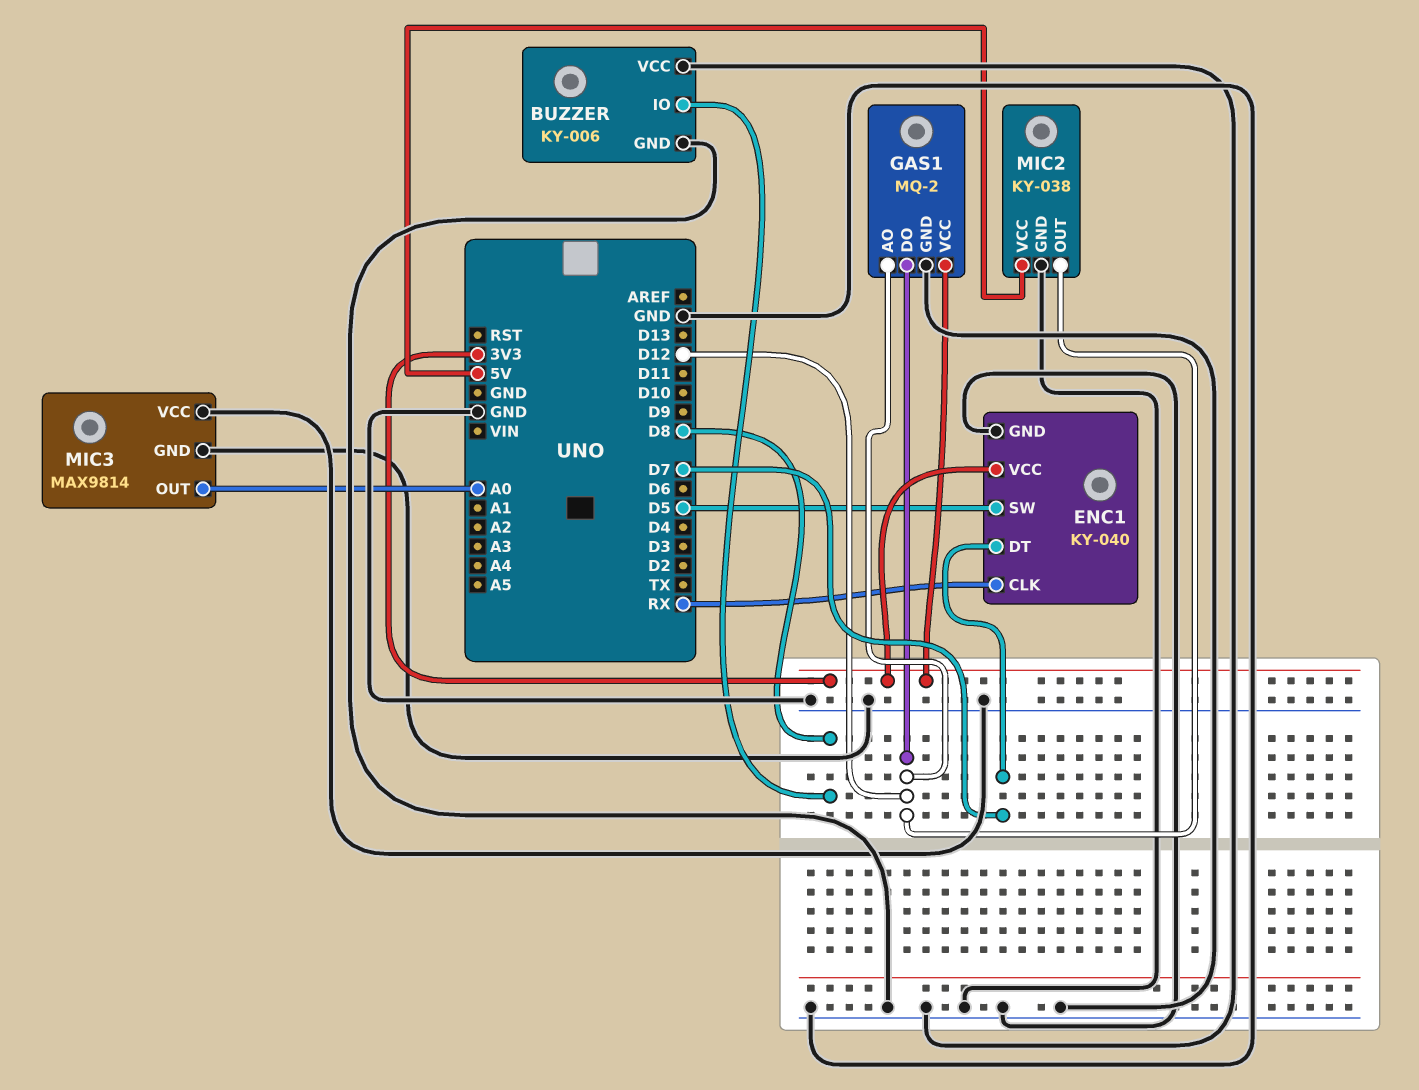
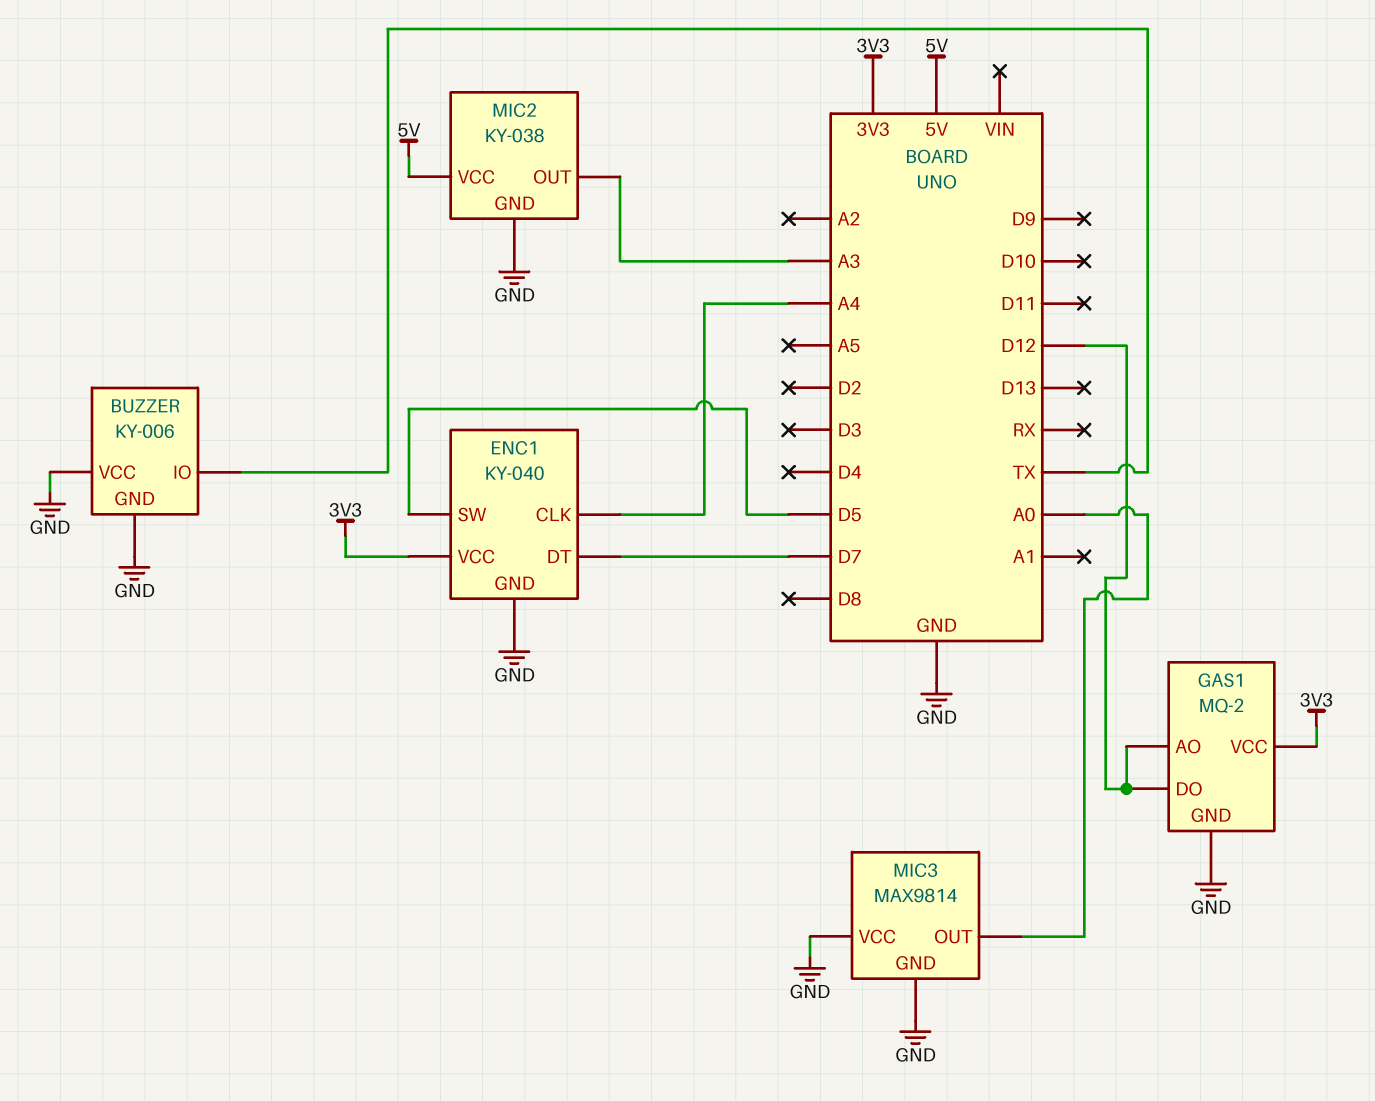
BUZZER pin IO: D8 -> TX
ENC1 pin CLK: RX -> A4
MIC2 pin OUT: D12 -> A3

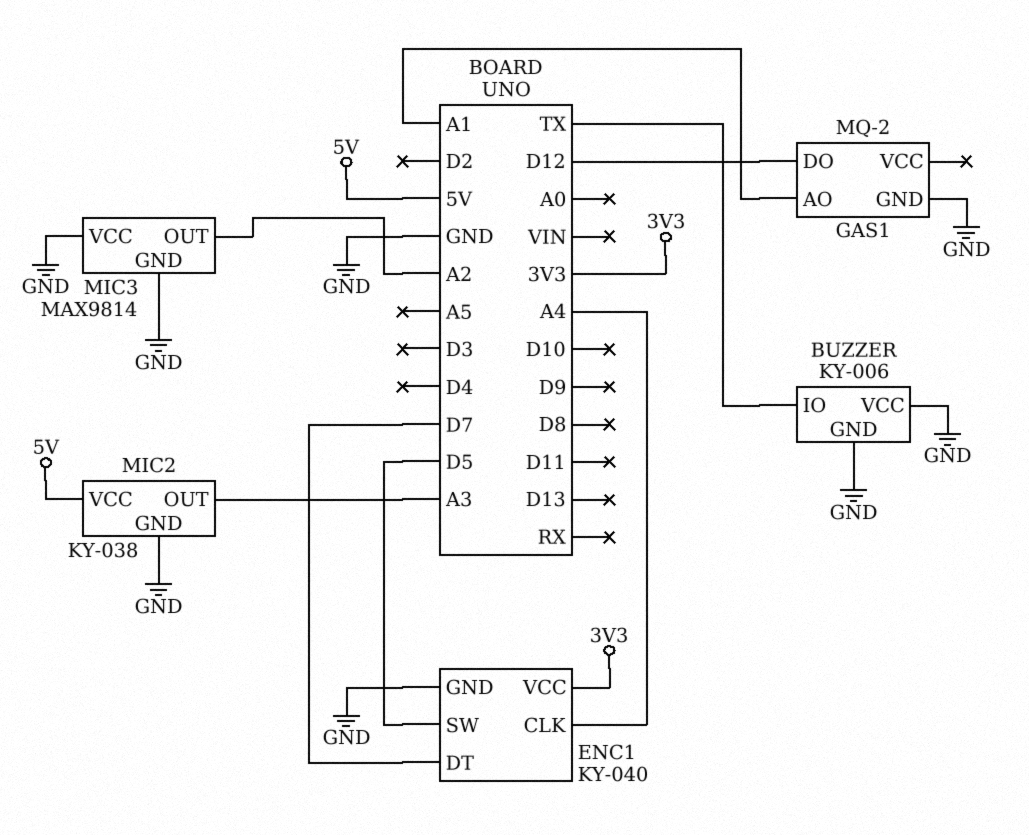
GAS1 pin AO: D12 -> A1
GAS1 pin VCC: 3V3 -> none
MIC3 pin OUT: A0 -> A2

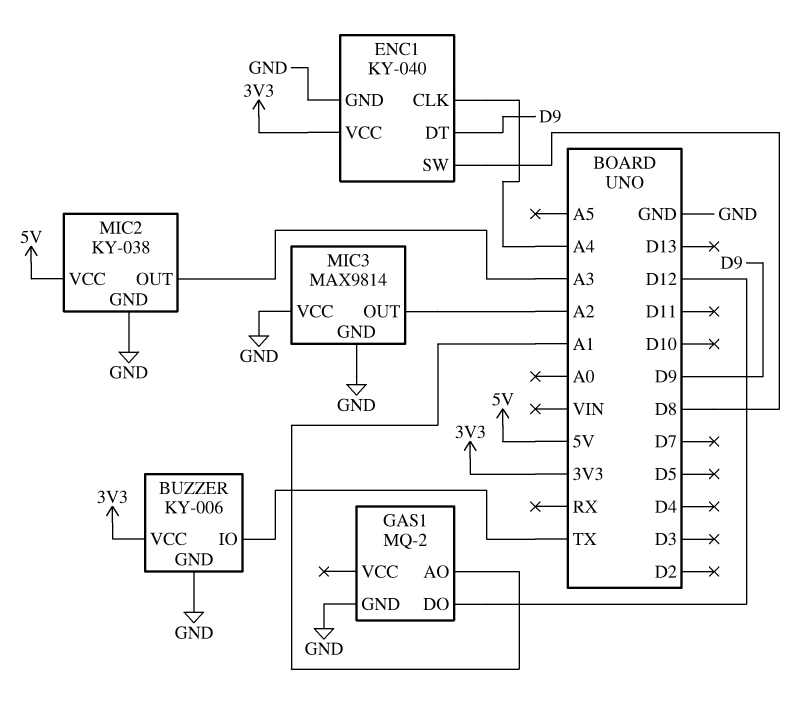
BUZZER pin VCC: GND -> 3V3
ENC1 pin DT: D7 -> D9
ENC1 pin SW: D5 -> D8

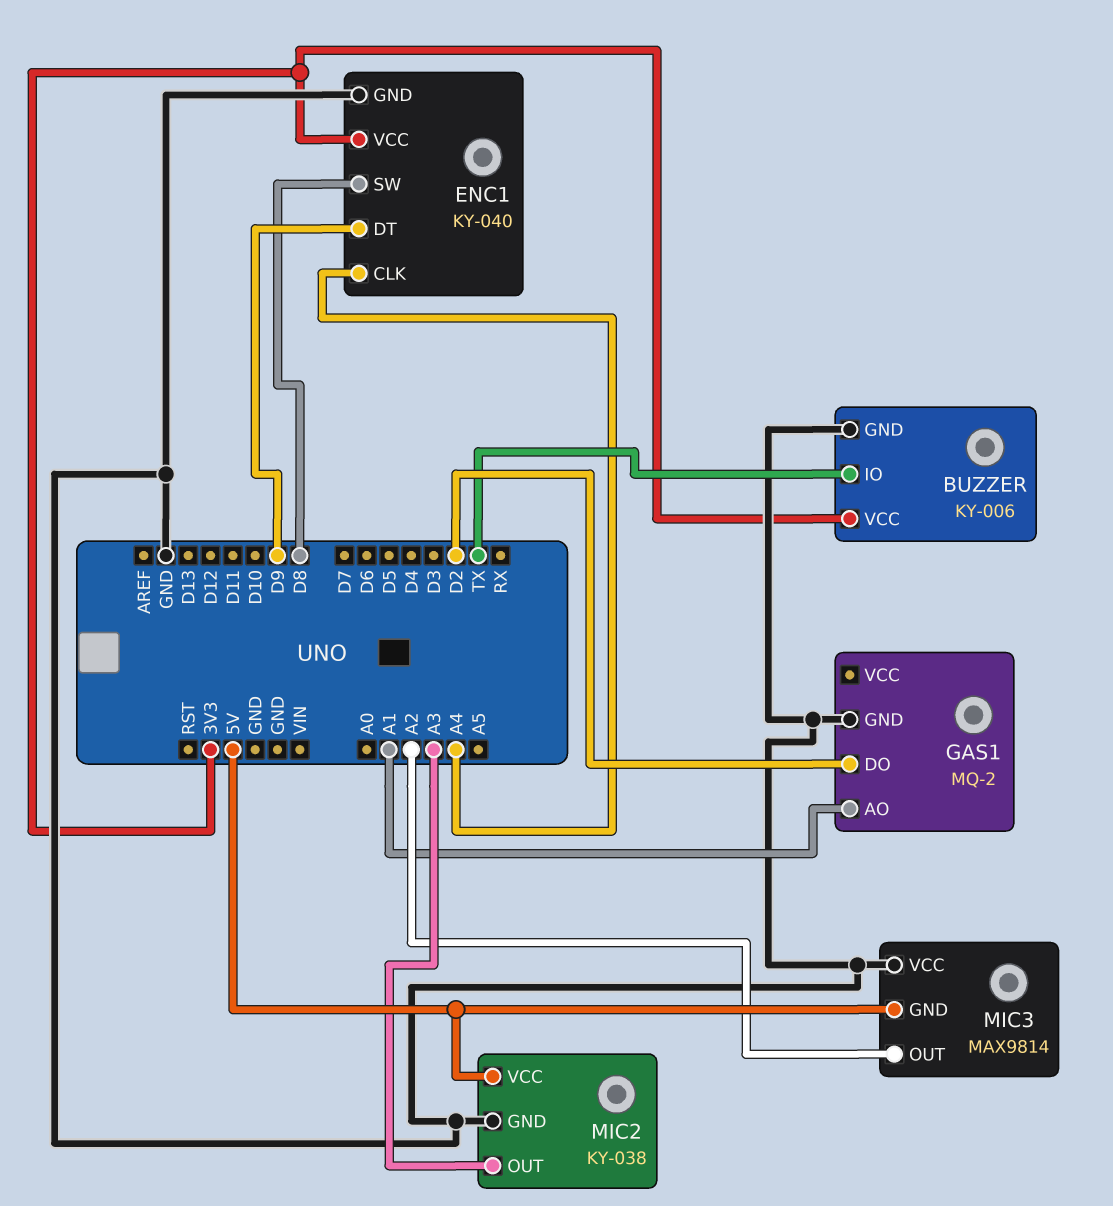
GAS1 pin DO: D12 -> D2
MIC3 pin GND: GND -> 5V

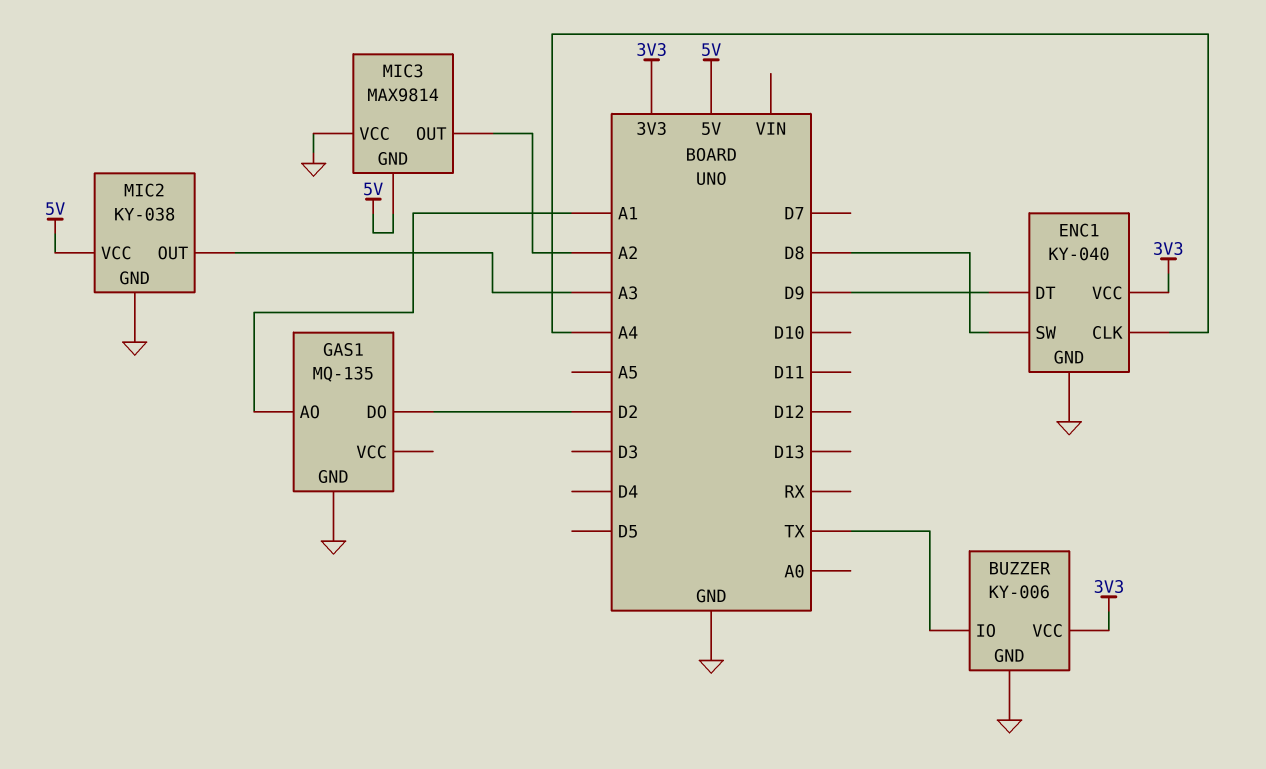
GAS1: MQ-2 -> MQ-135

